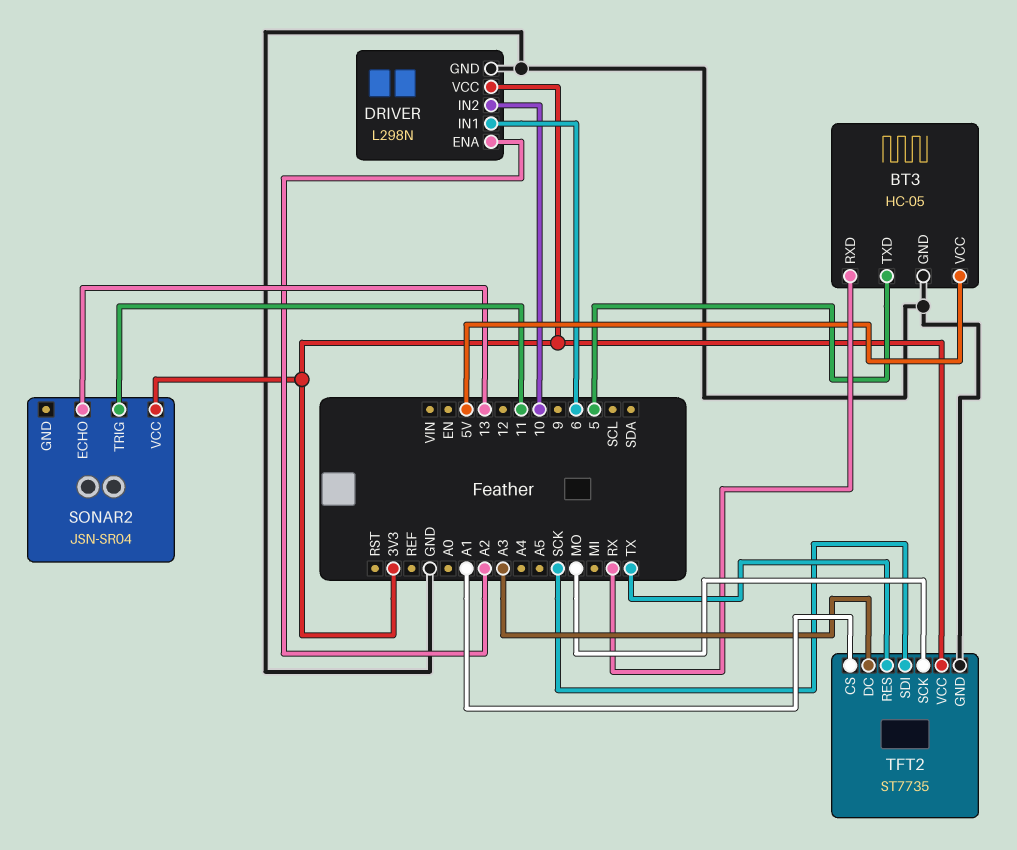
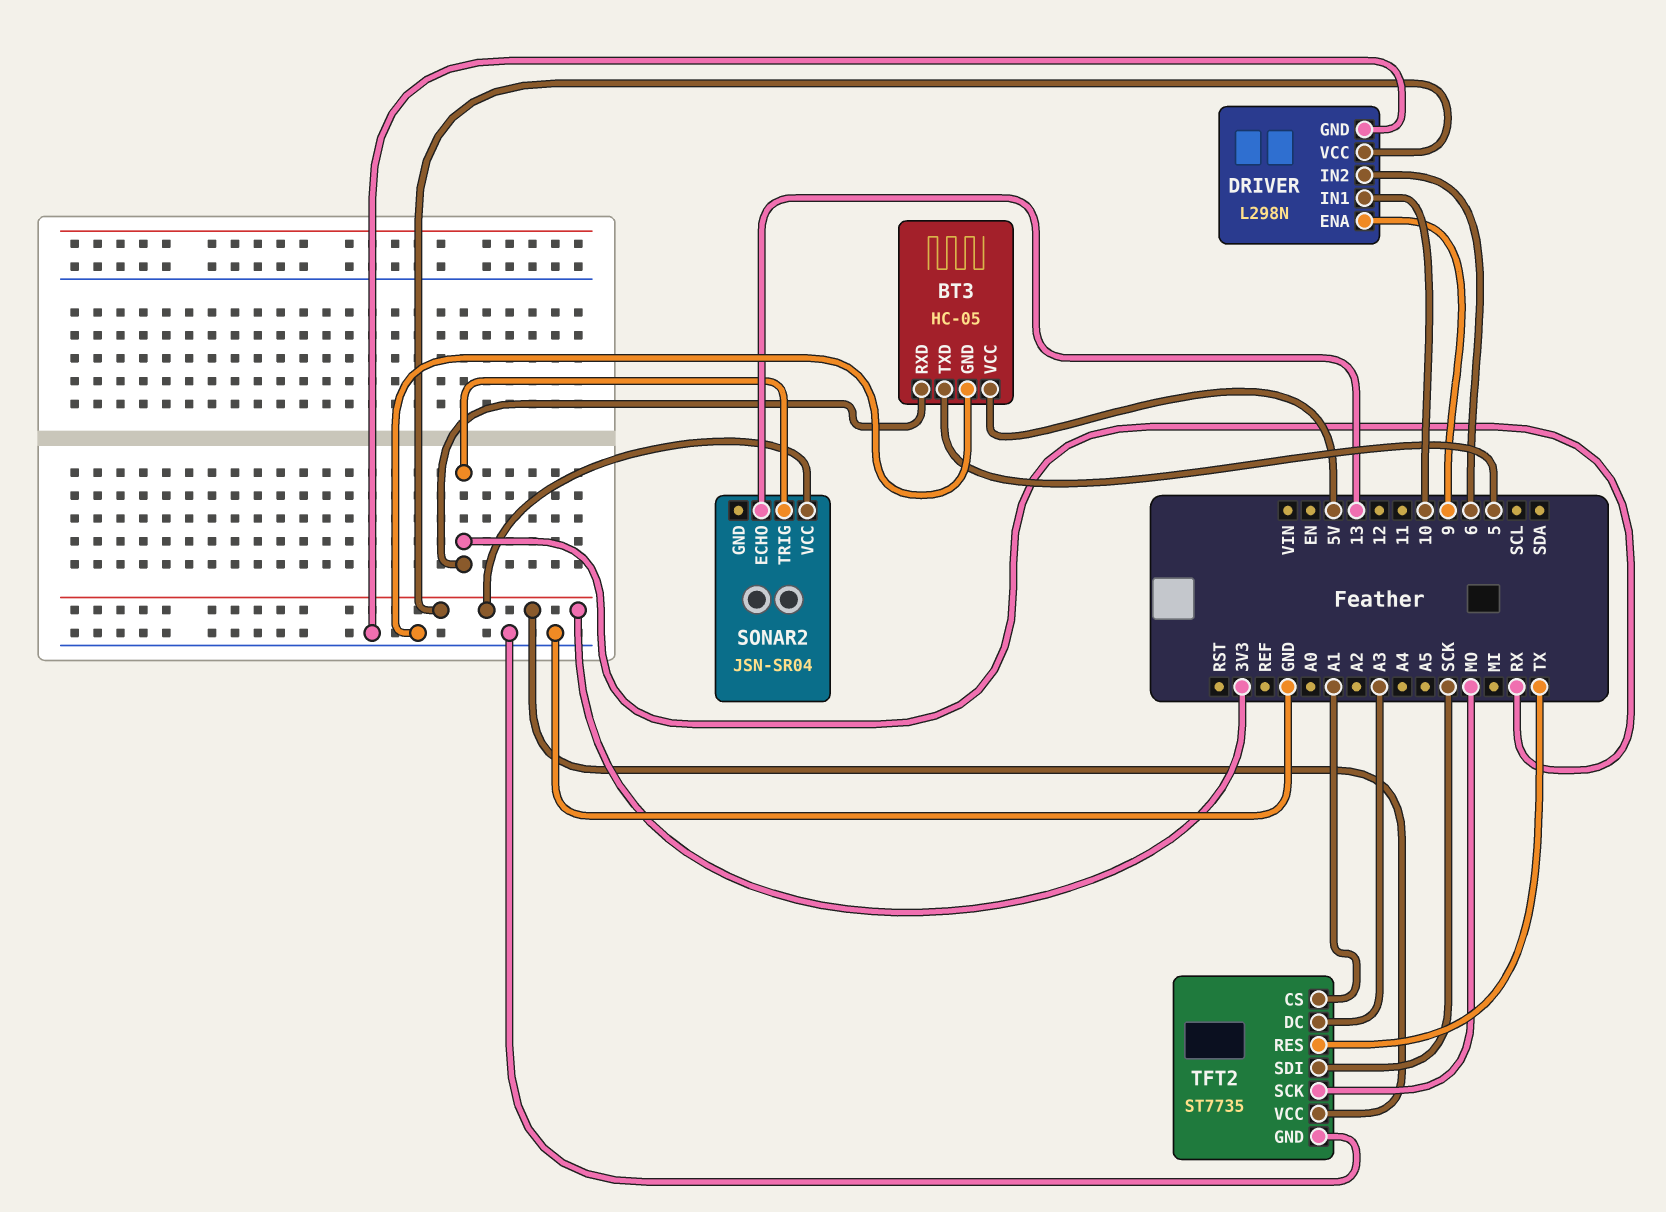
DRIVER pin ENA: A2 -> 9
DRIVER pin IN1: 6 -> 10
DRIVER pin IN2: 10 -> 6
SONAR2 pin TRIG: 11 -> RX

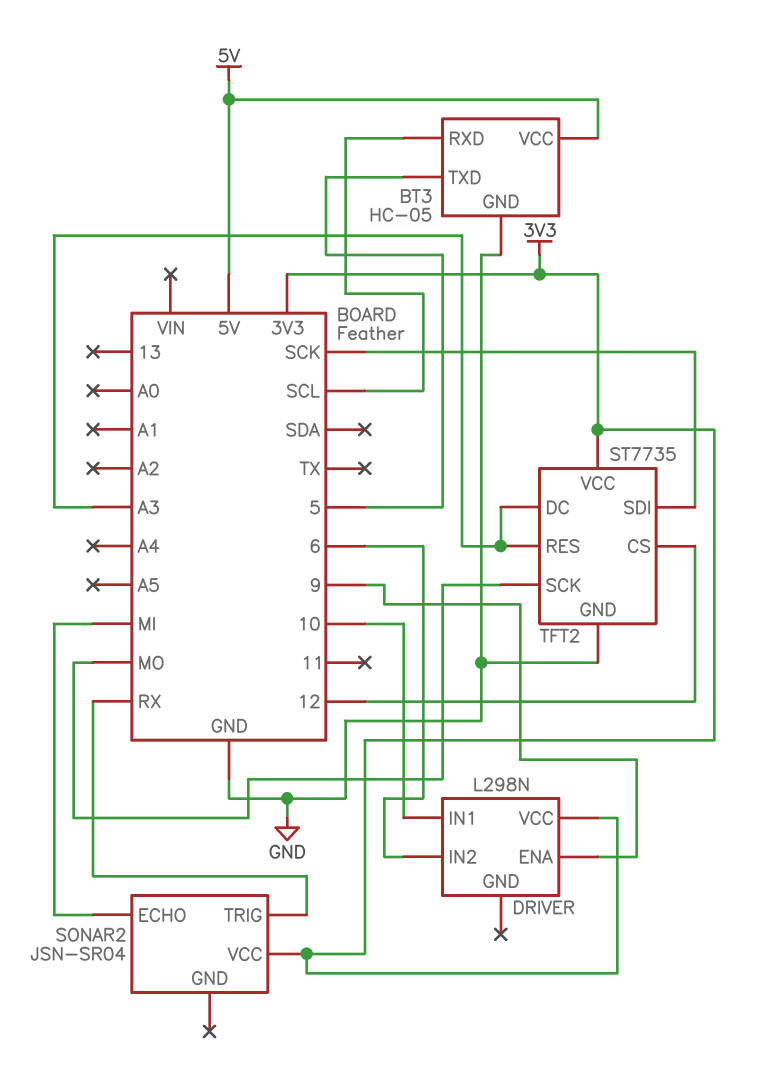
BT3 pin RXD: RX -> SCL
DRIVER pin GND: GND -> none
SONAR2 pin ECHO: 13 -> MI
TFT2 pin CS: A1 -> 12
TFT2 pin RES: TX -> A3

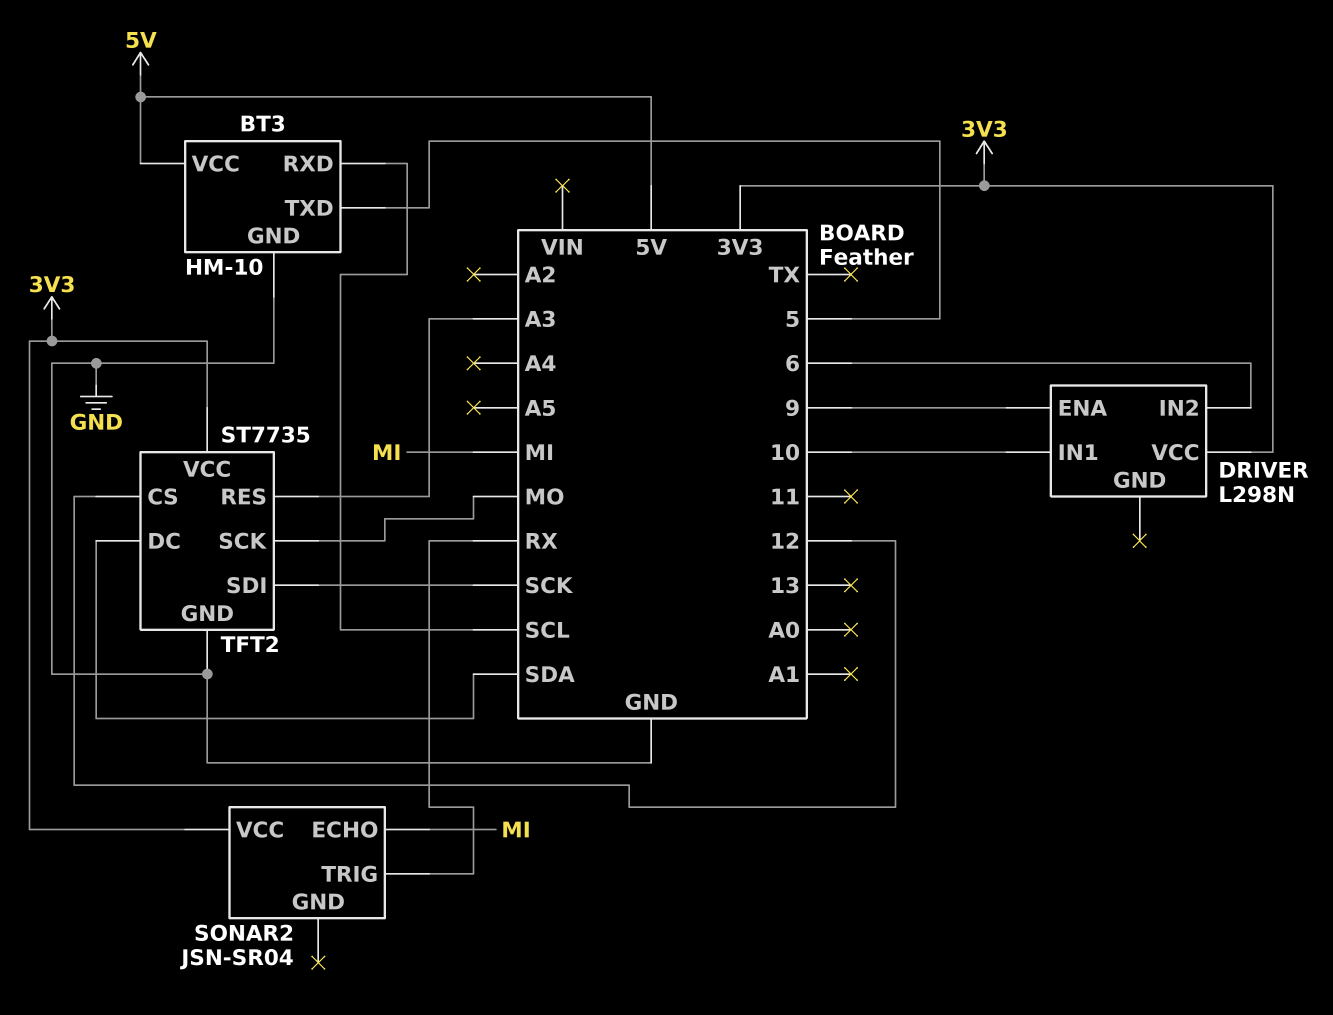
BT3: HC-05 -> HM-10
TFT2 pin DC: A3 -> SDA

